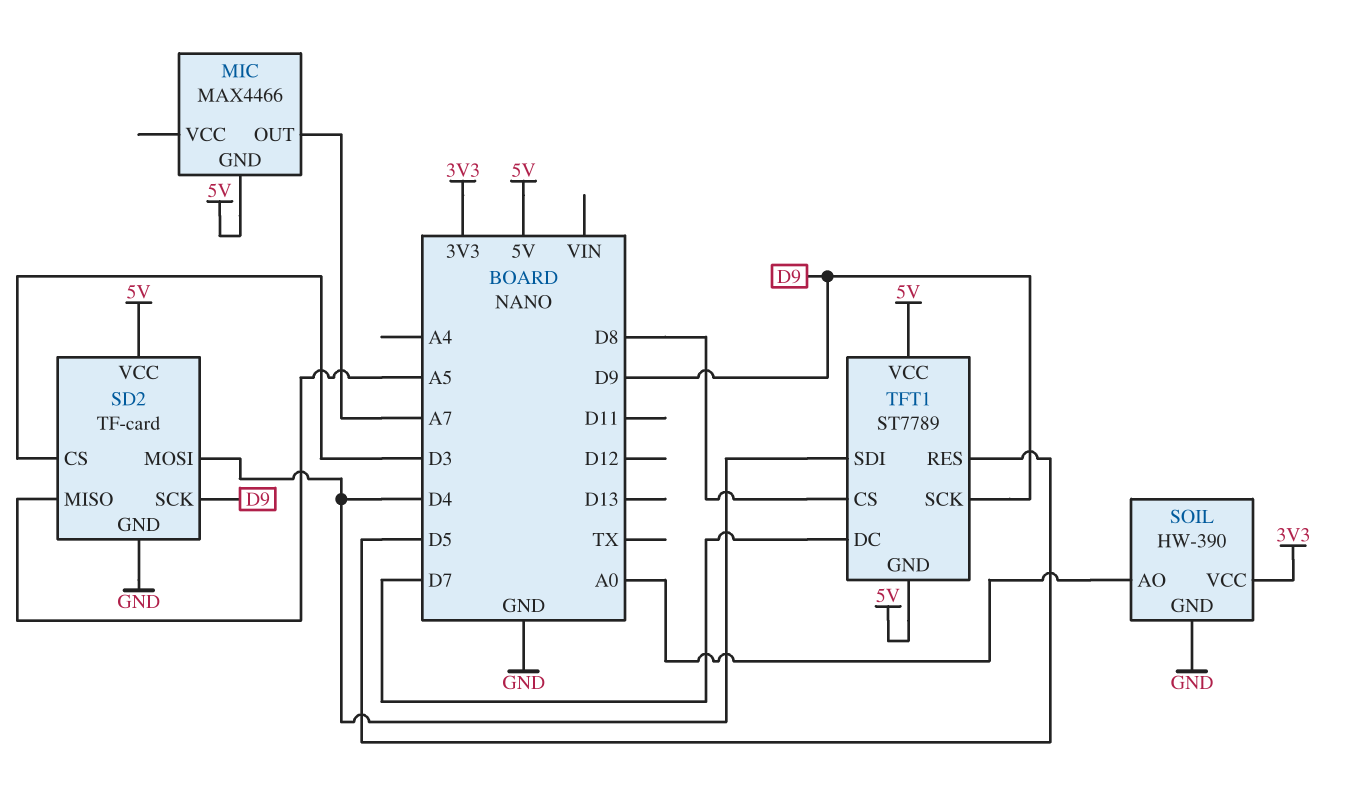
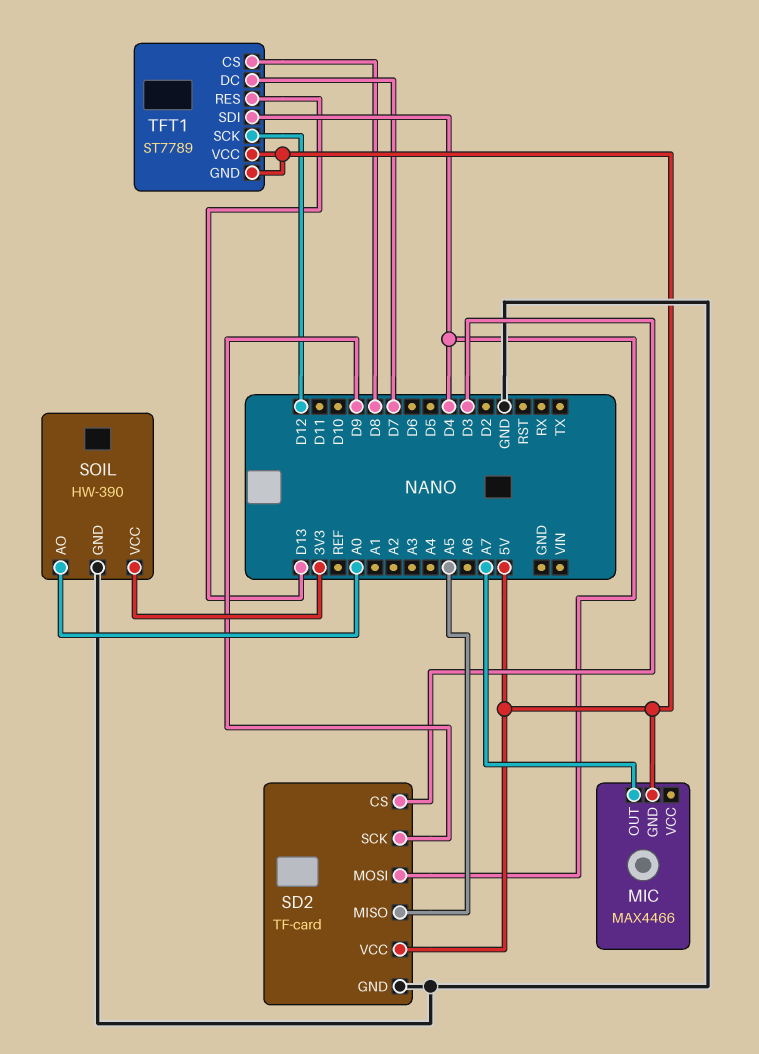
TFT1 pin RES: D5 -> D13
TFT1 pin SCK: D9 -> D12

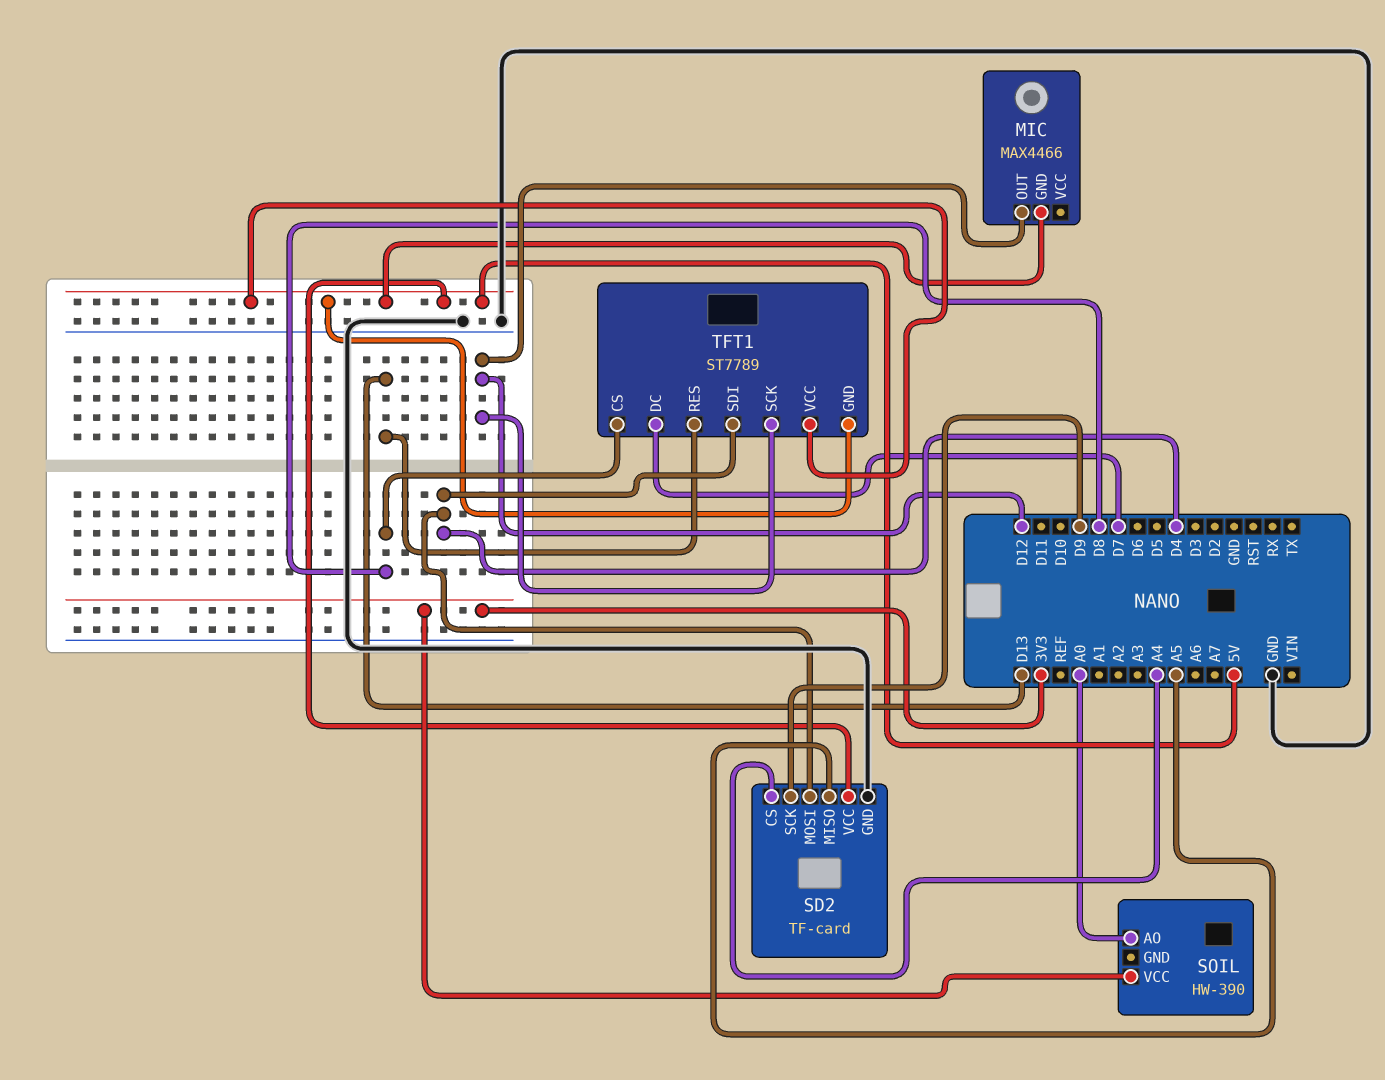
MIC pin OUT: A7 -> D12
SD2 pin CS: D3 -> A4
SOIL pin GND: GND -> none

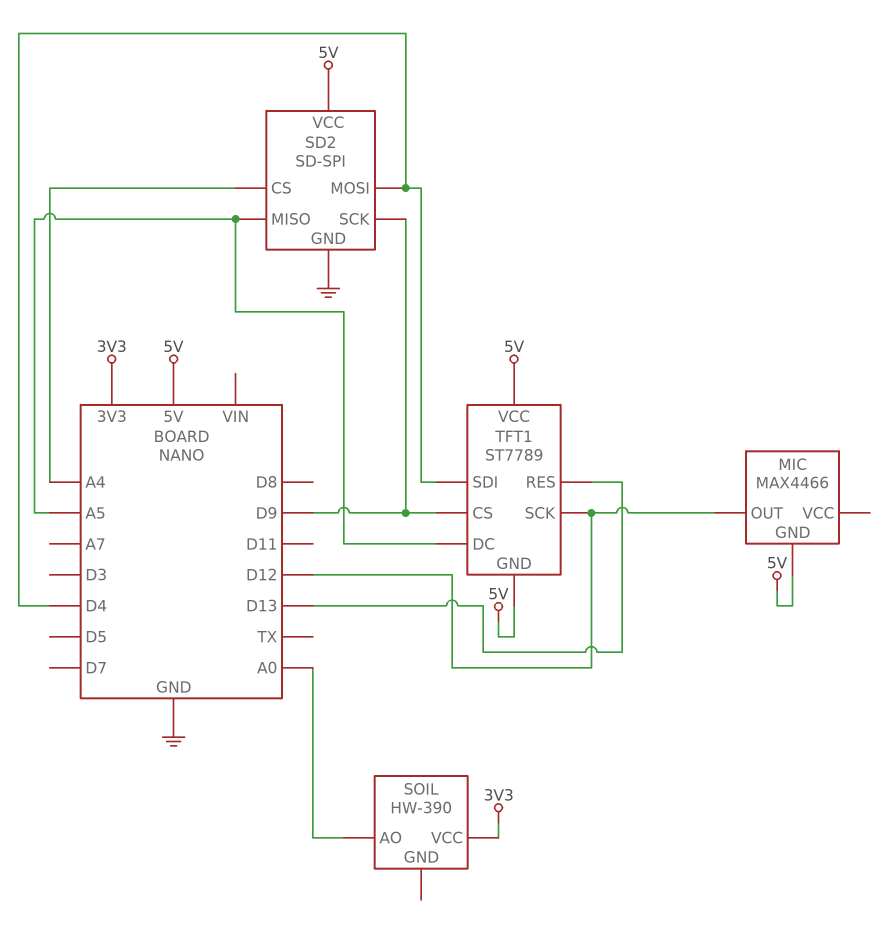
SD2: TF-card -> SD-SPI
TFT1 pin CS: D8 -> D9
TFT1 pin DC: D7 -> A5

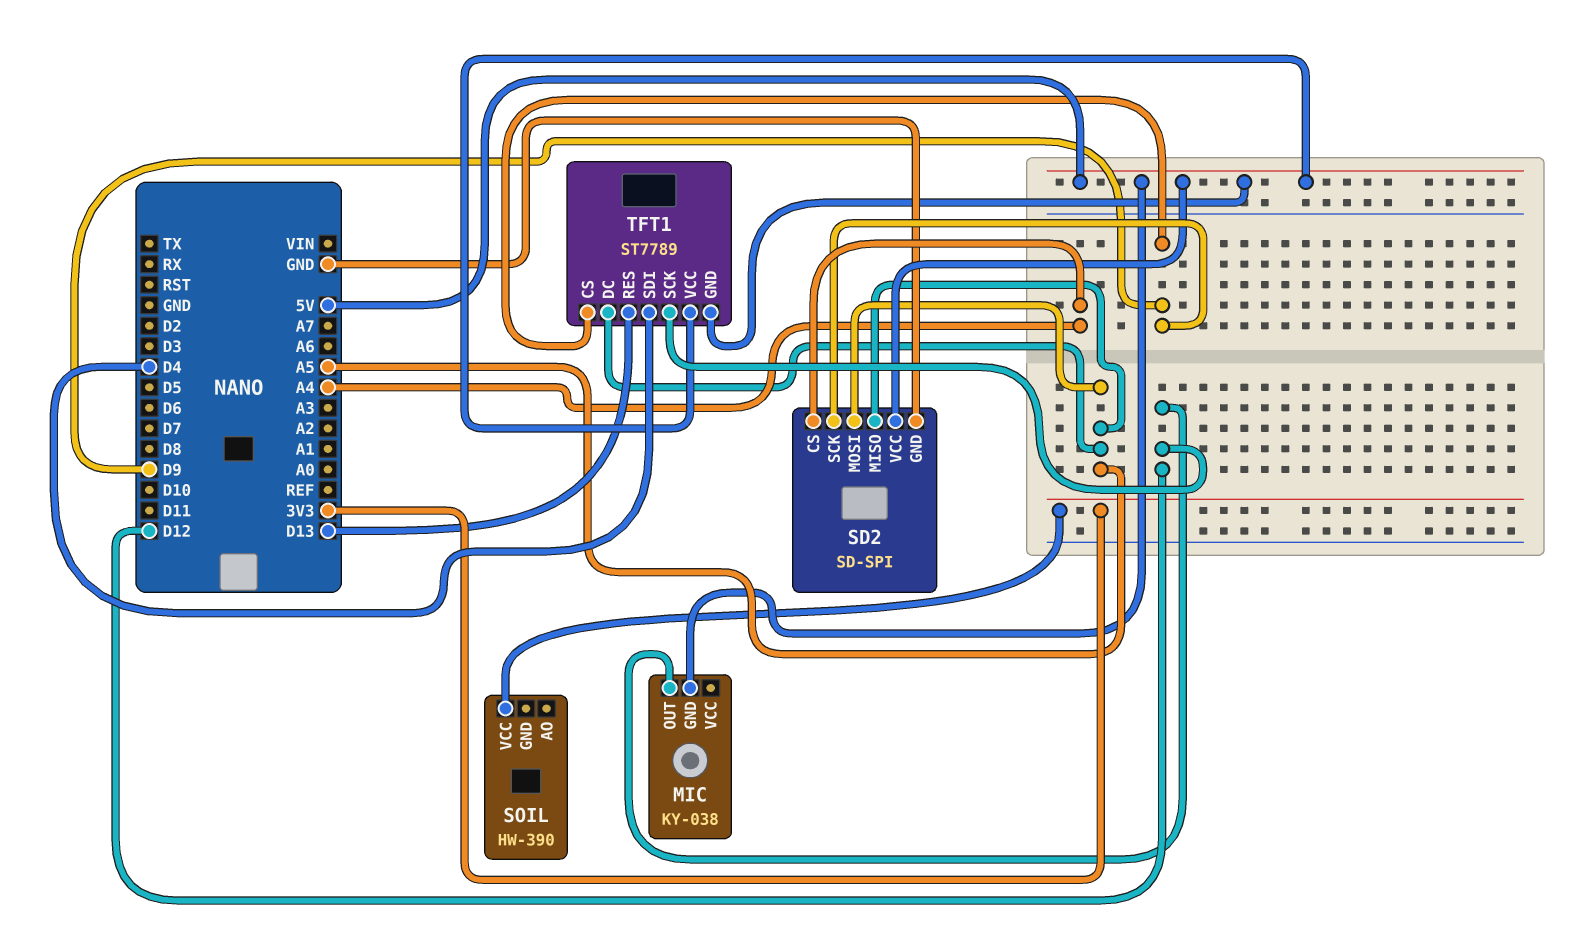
MIC: MAX4466 -> KY-038
SD2 pin MOSI: D4 -> A5
SOIL pin AO: A0 -> none

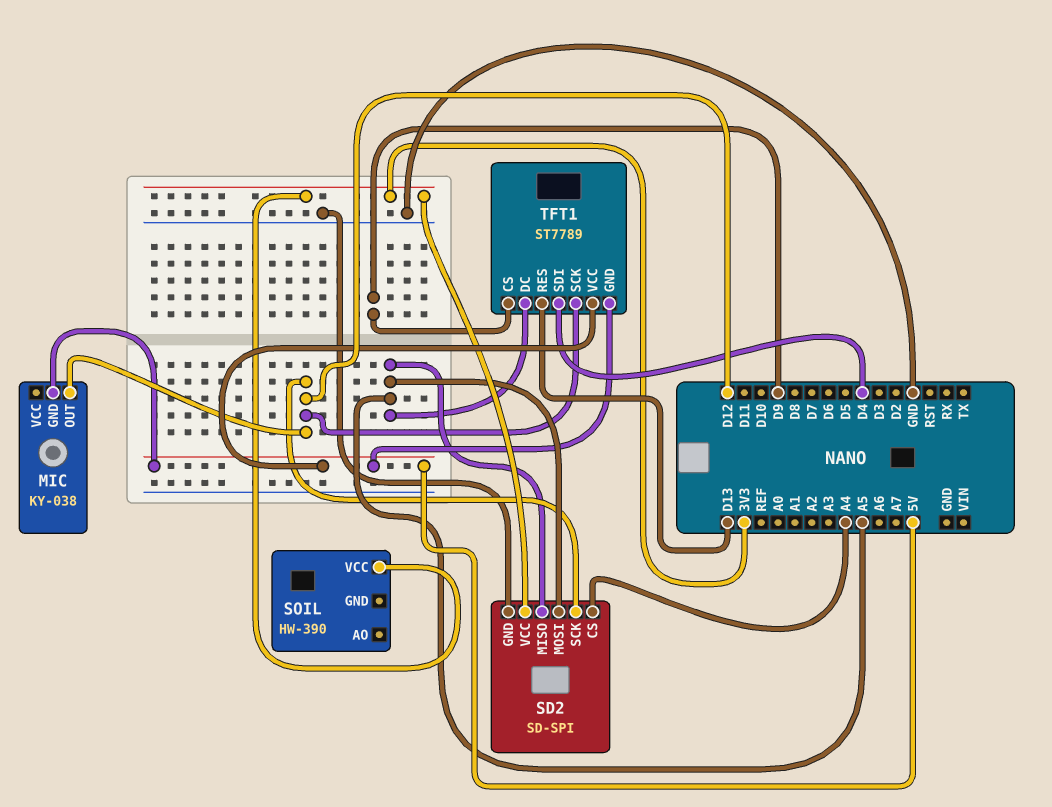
SD2 pin SCK: D9 -> D12
SD2 pin VCC: 5V -> 3V3

